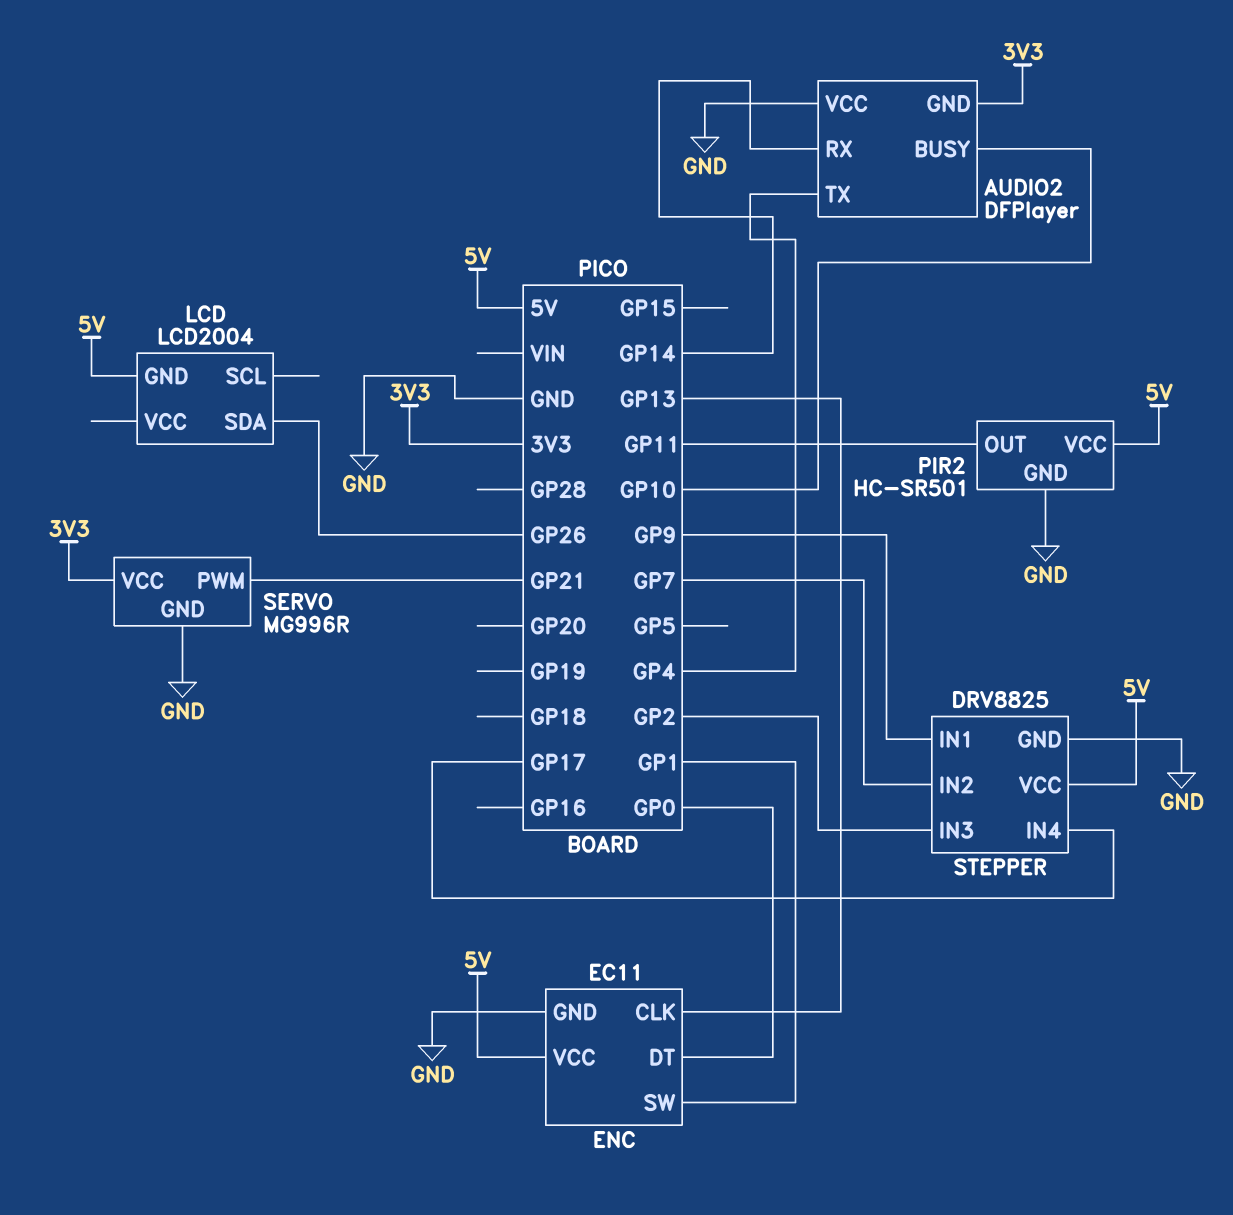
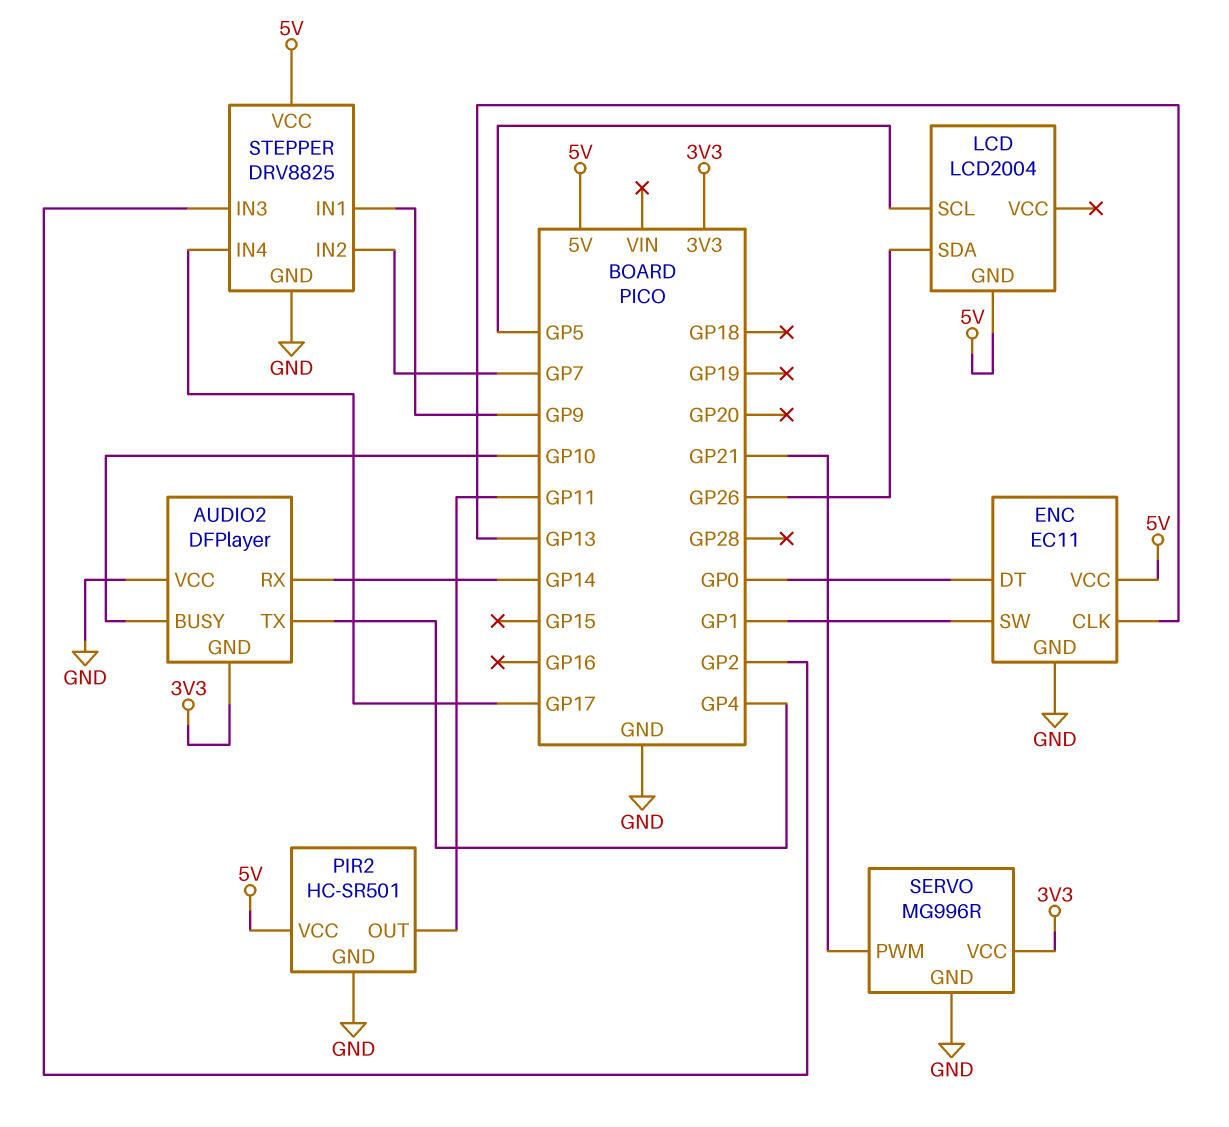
LCD pin SCL: none -> GP5

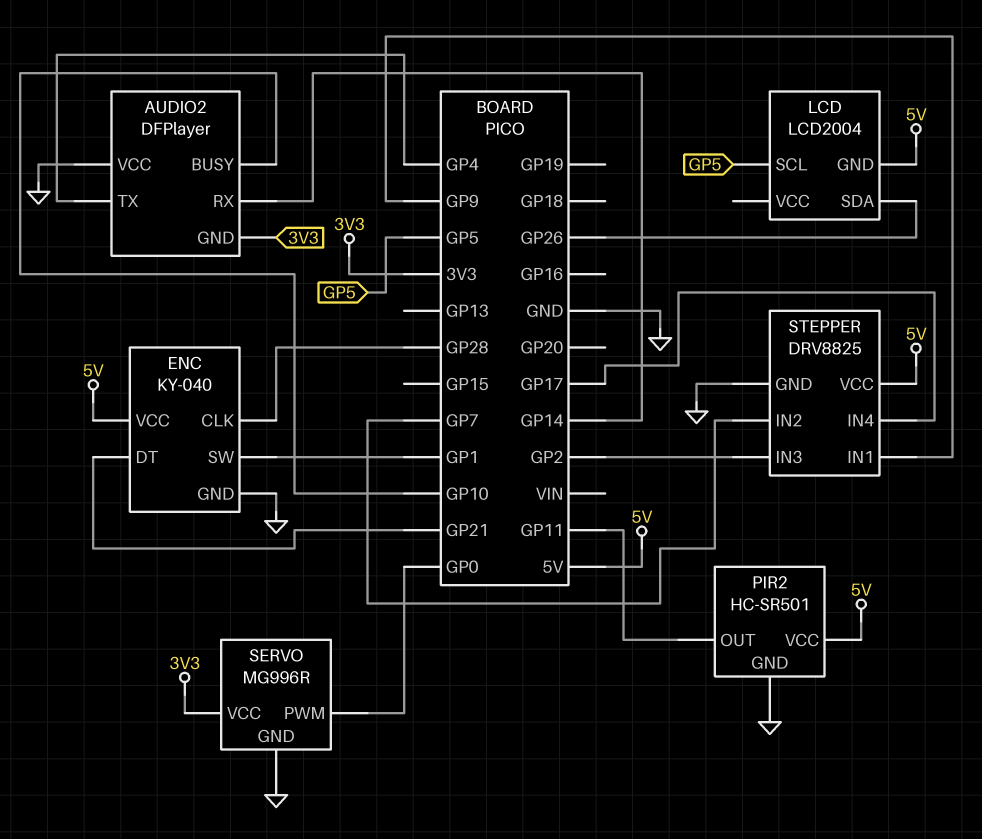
ENC: EC11 -> KY-040
ENC pin CLK: GP13 -> GP28
ENC pin DT: GP0 -> GP21
SERVO pin PWM: GP21 -> GP0

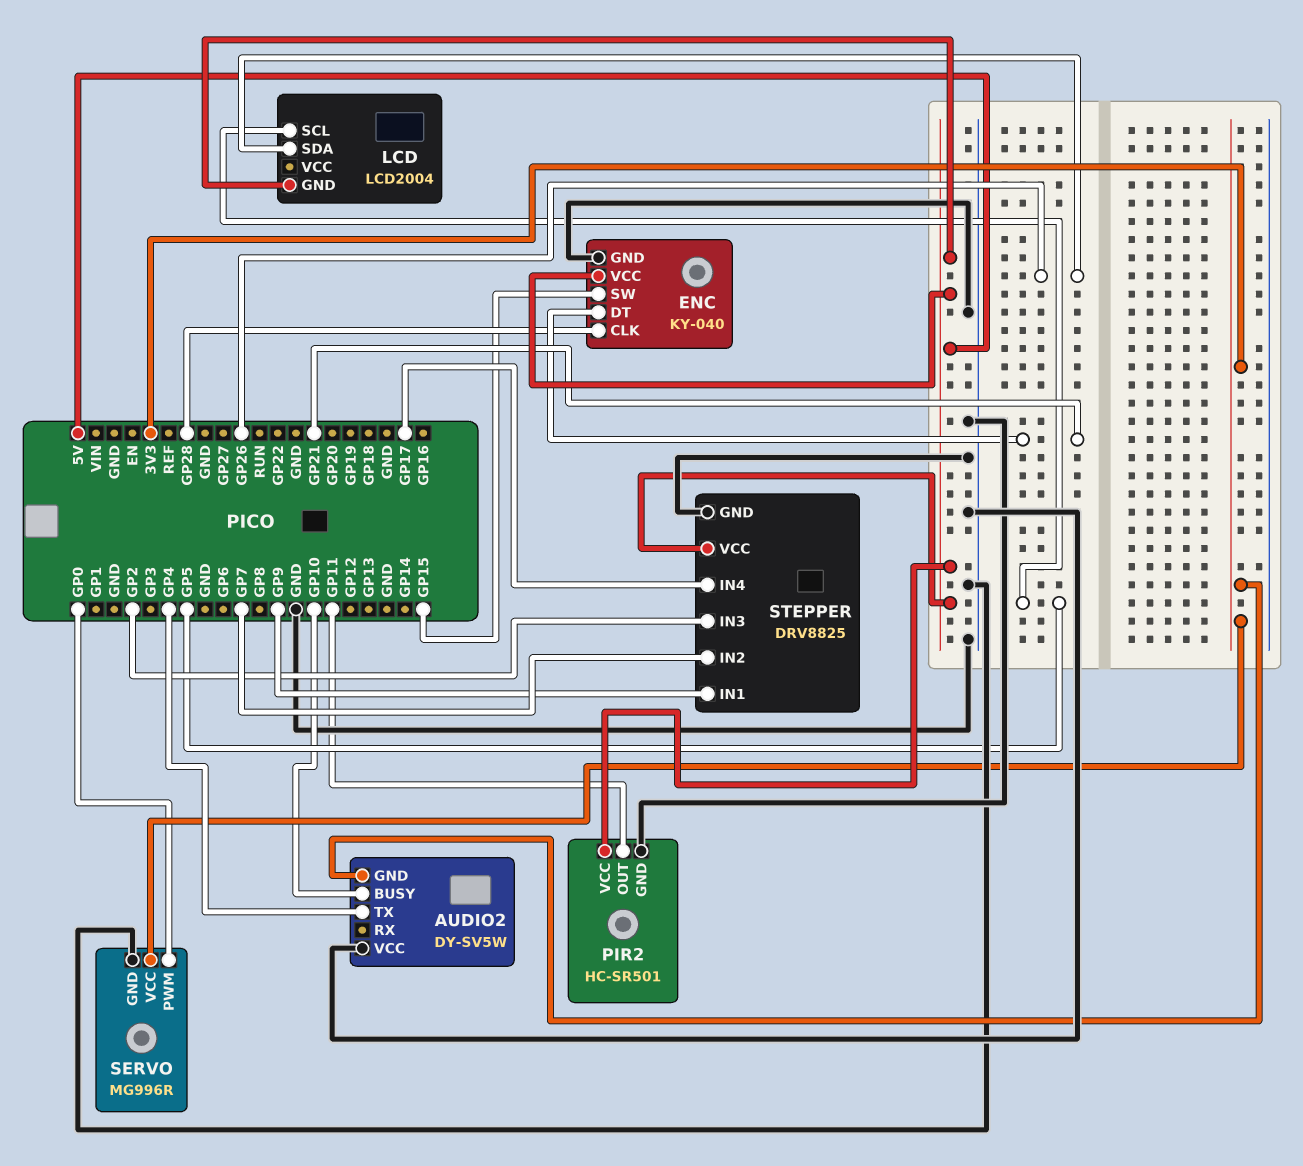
AUDIO2: DFPlayer -> DY-SV5W
AUDIO2 pin RX: GP14 -> none
ENC pin SW: GP1 -> GP15

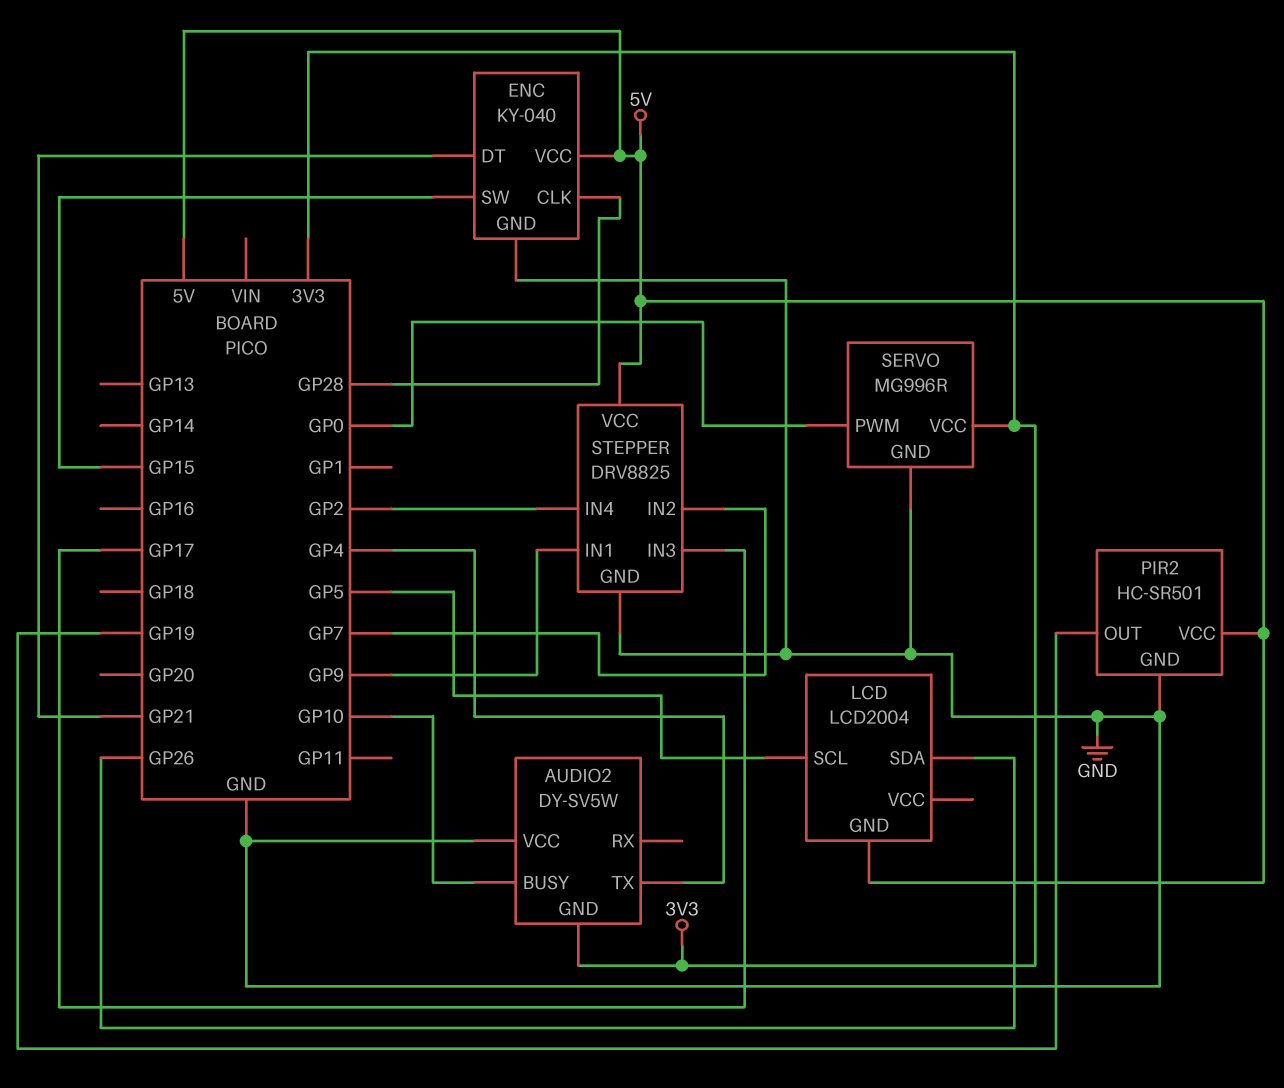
PIR2 pin OUT: GP11 -> GP19
STEPPER pin IN3: GP2 -> GP17
STEPPER pin IN4: GP17 -> GP2

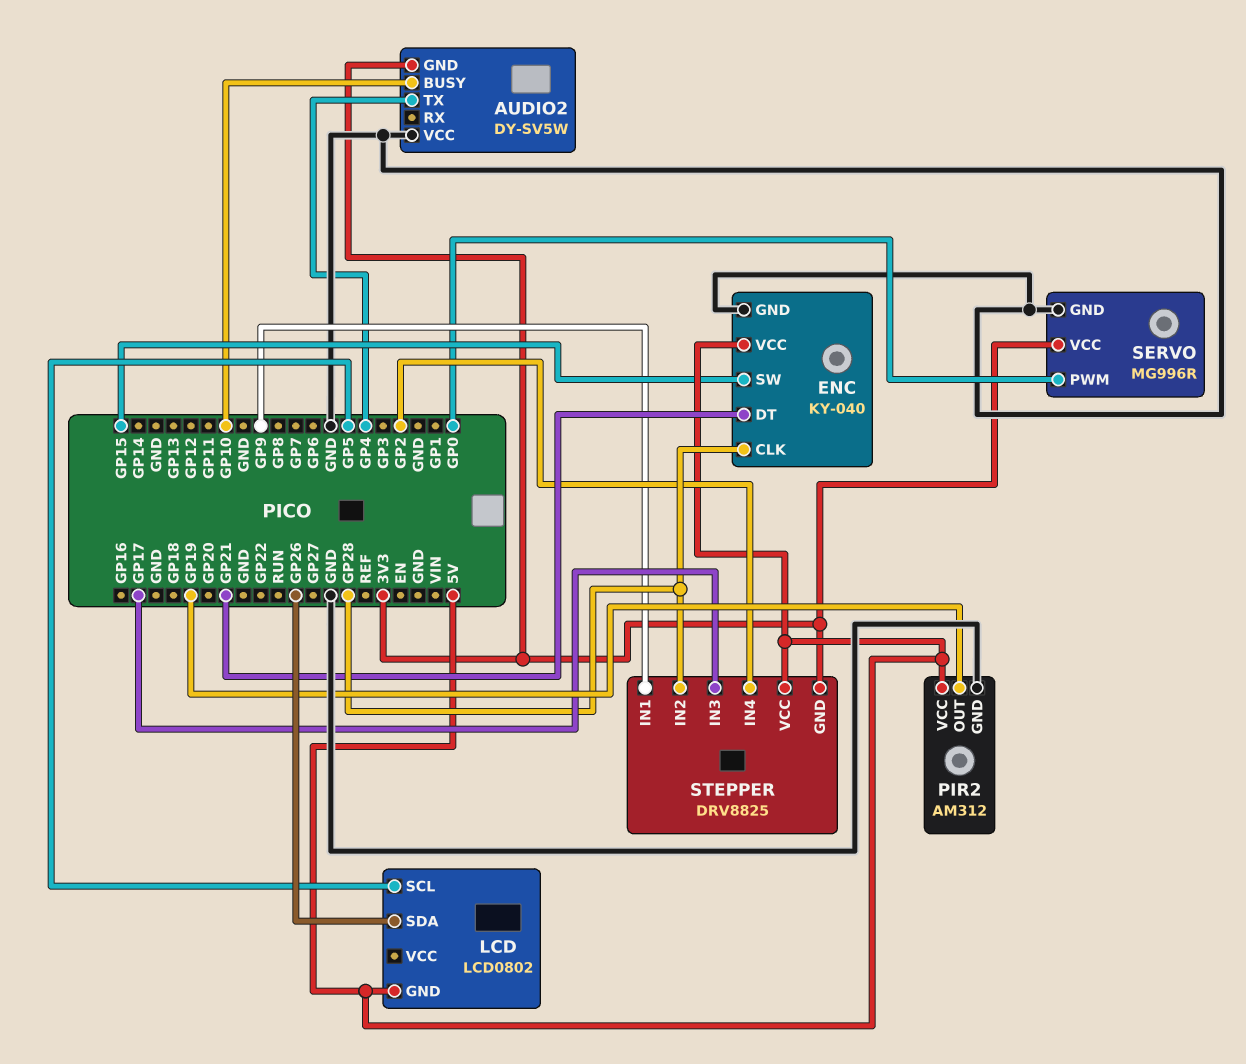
LCD: LCD2004 -> LCD0802
PIR2: HC-SR501 -> AM312
STEPPER pin GND: GND -> 3V3
STEPPER pin IN2: GP7 -> GP28

